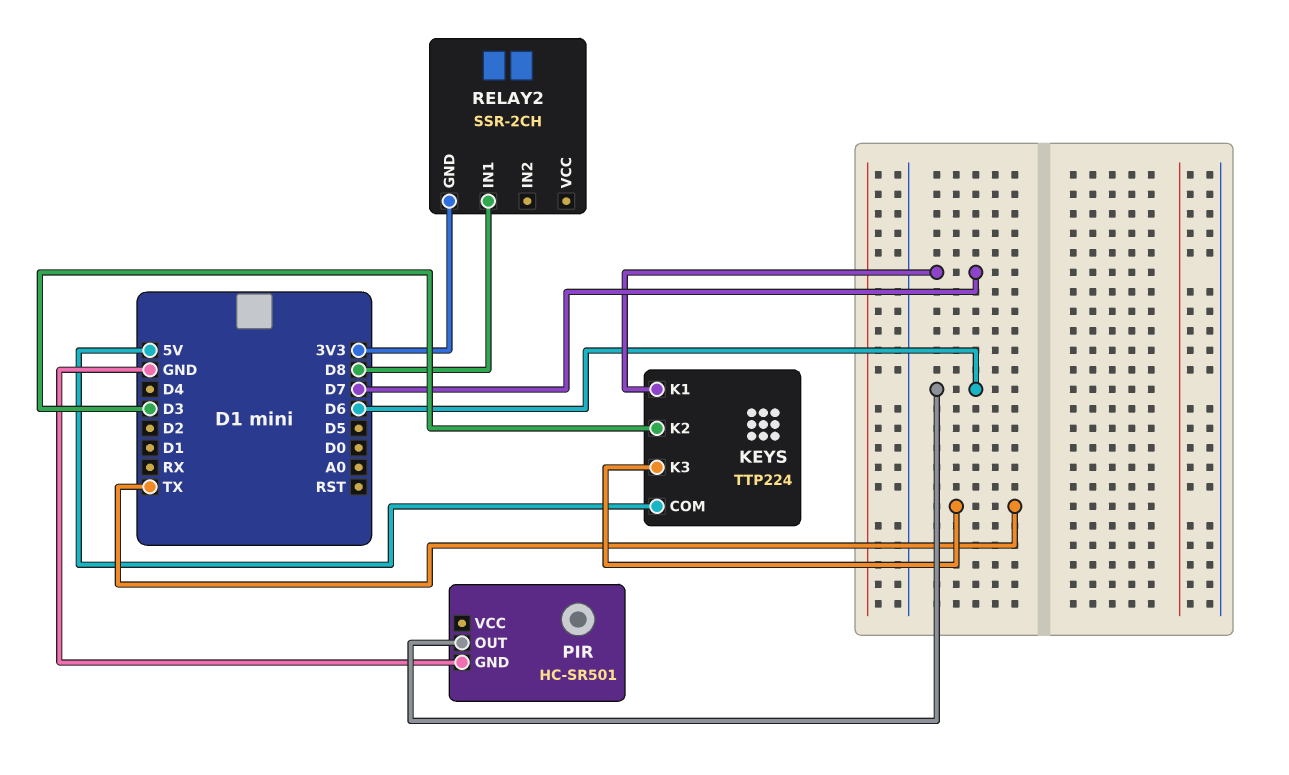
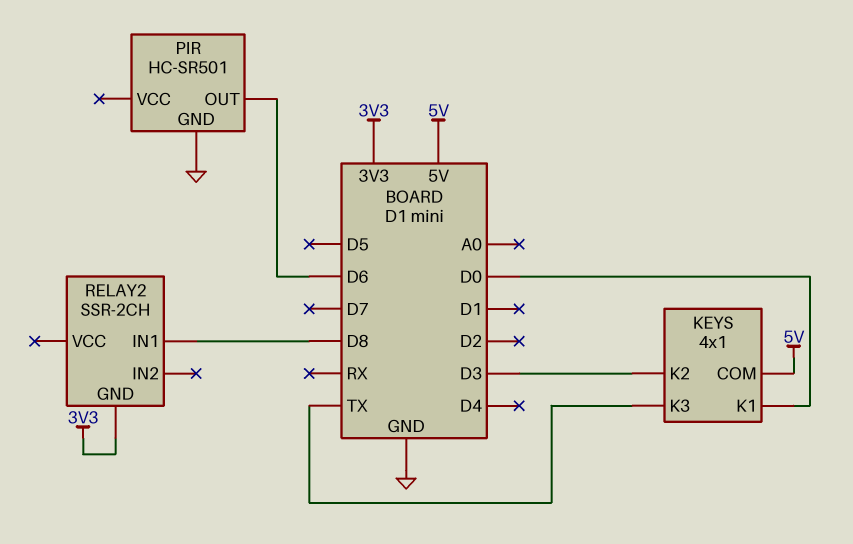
KEYS: TTP224 -> 4x1
KEYS pin K1: D7 -> D0

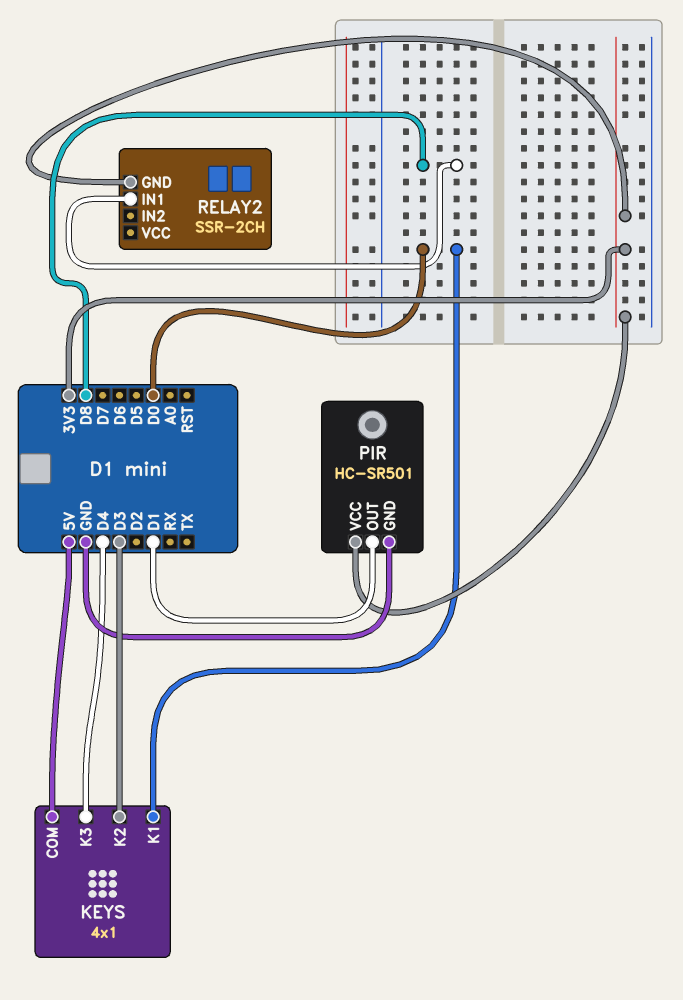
KEYS pin K3: TX -> D4
PIR pin OUT: D6 -> D1
PIR pin VCC: none -> 3V3

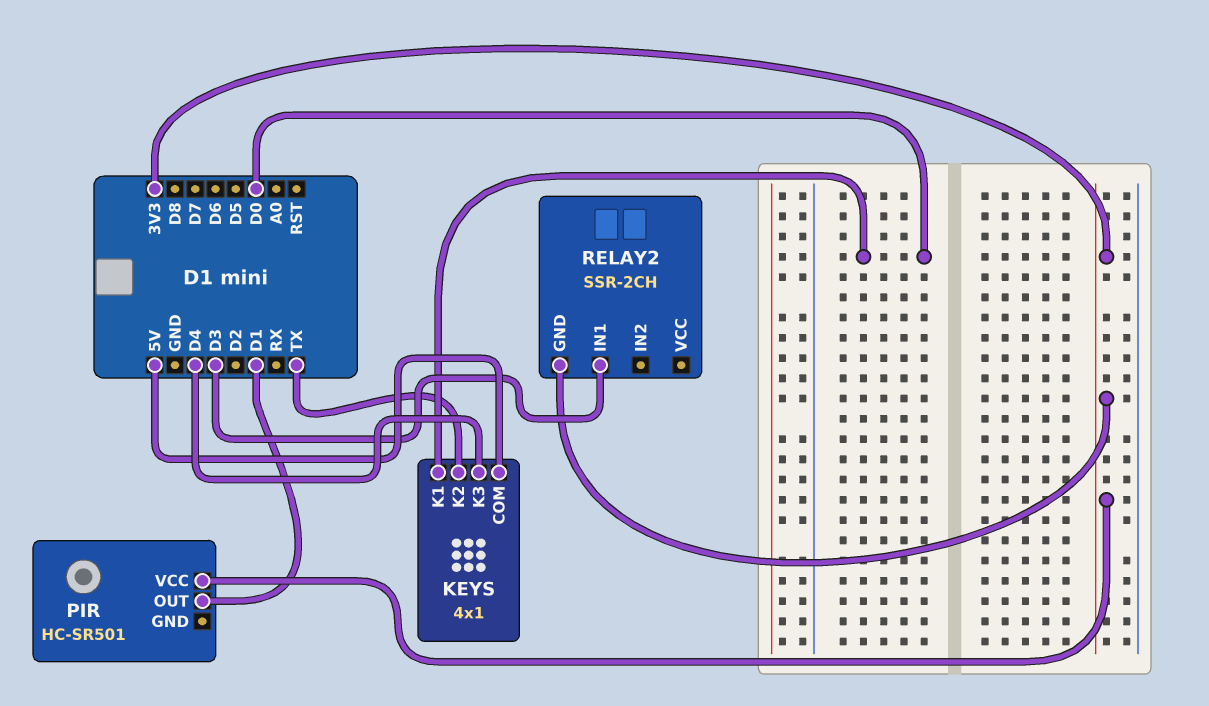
KEYS pin K2: D3 -> TX
PIR pin GND: GND -> none
RELAY2 pin IN1: D8 -> D3

